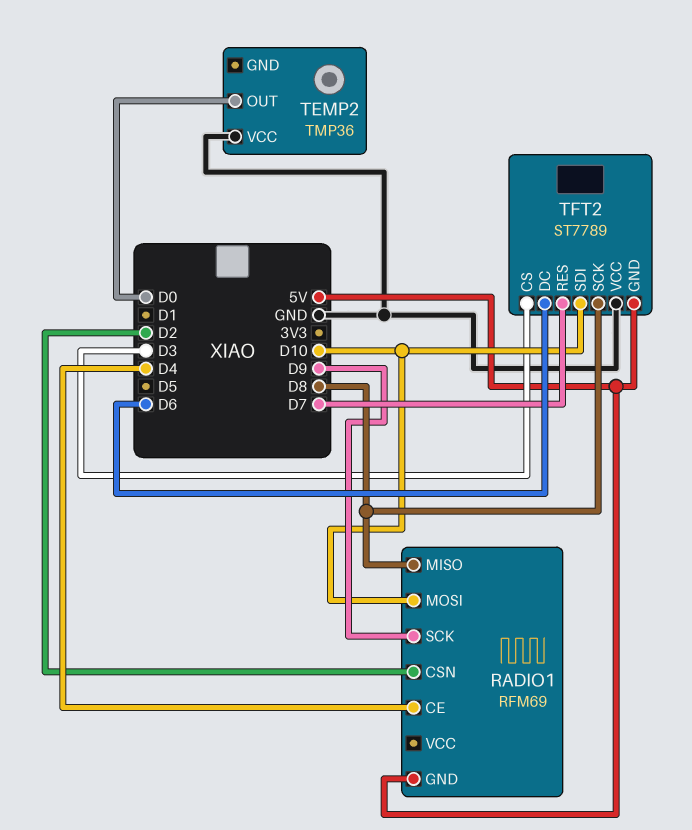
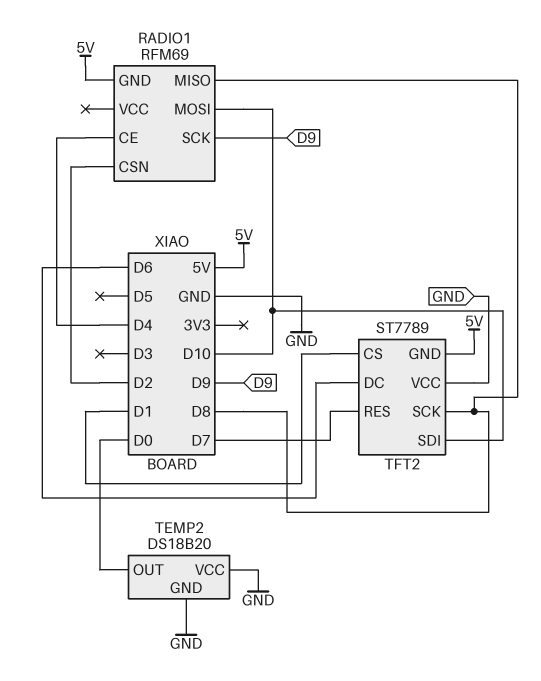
TEMP2: TMP36 -> DS18B20
TEMP2 pin GND: none -> GND
TFT2 pin CS: D3 -> D1

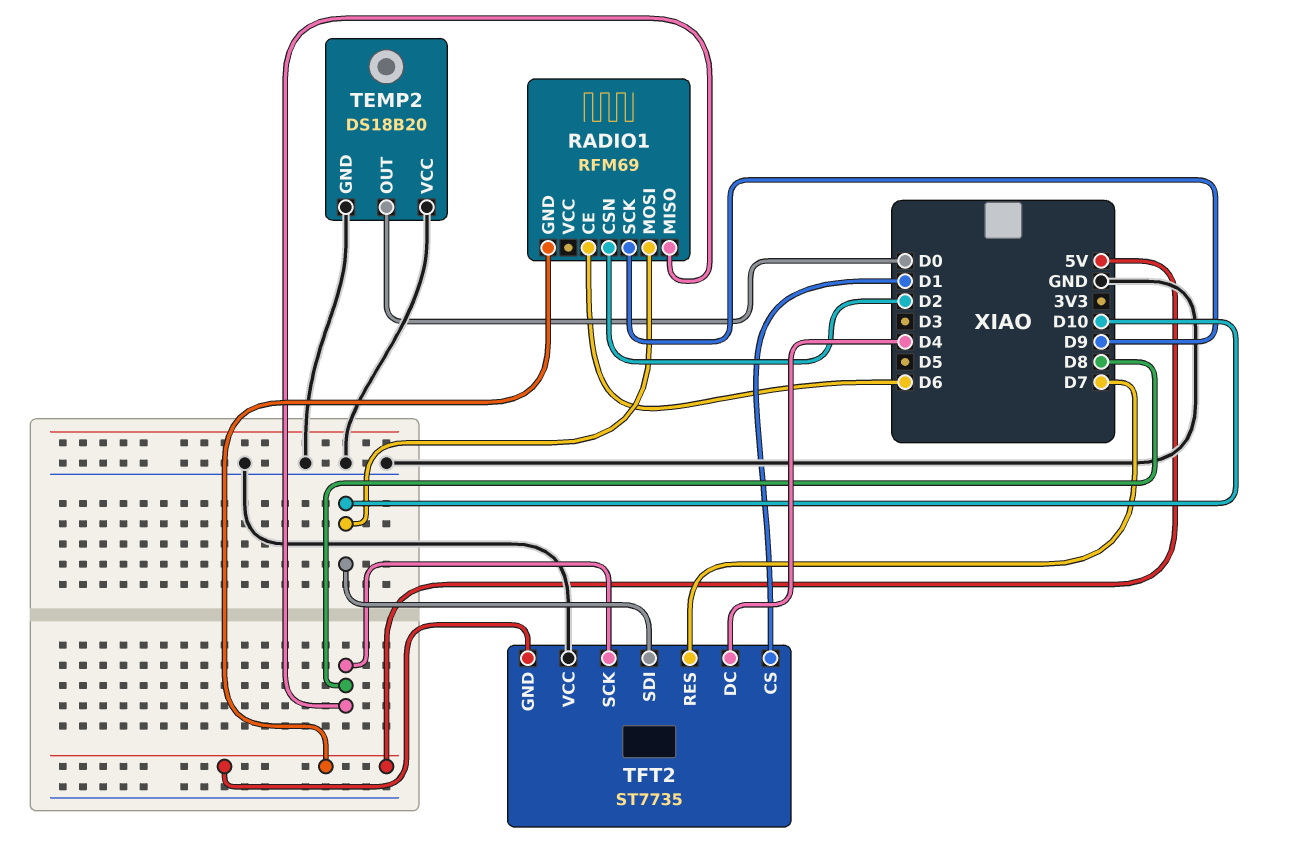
RADIO1 pin CE: D4 -> D6
TFT2: ST7789 -> ST7735
TFT2 pin DC: D6 -> D4

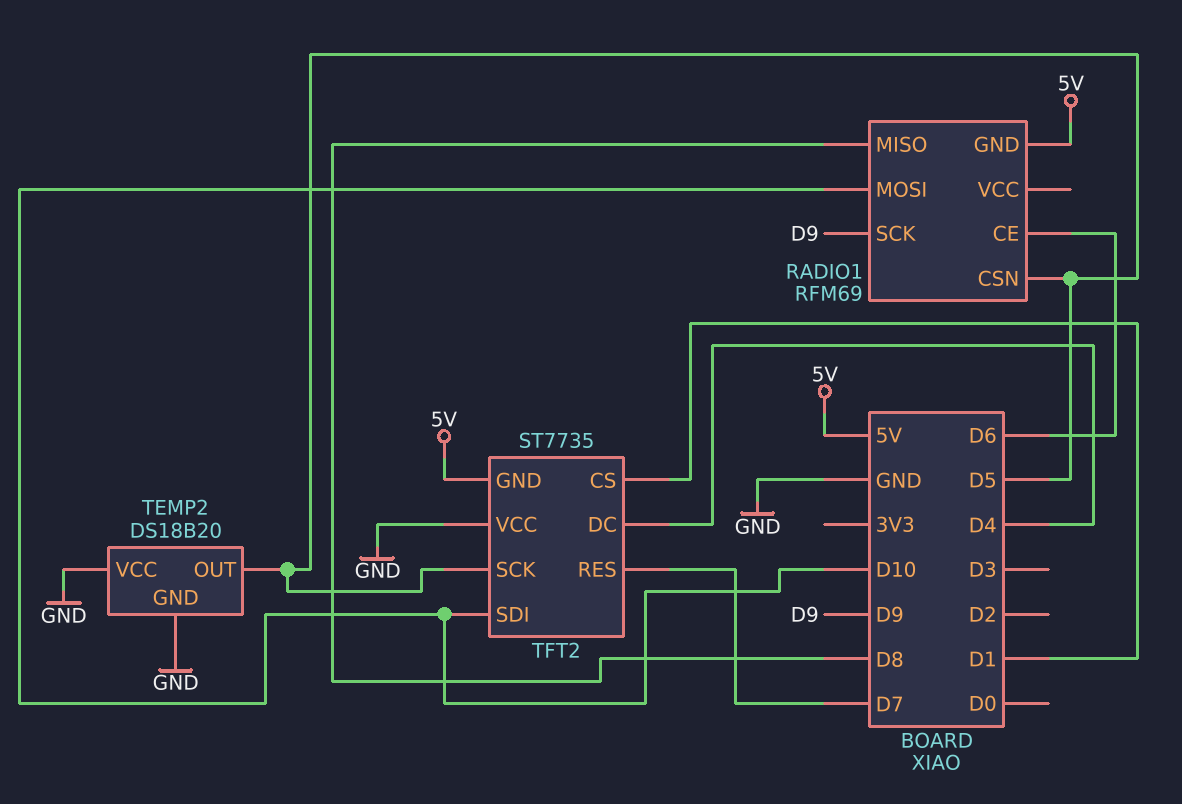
RADIO1 pin CSN: D2 -> D5
TEMP2 pin OUT: D0 -> D5
TFT2 pin SCK: D8 -> D5

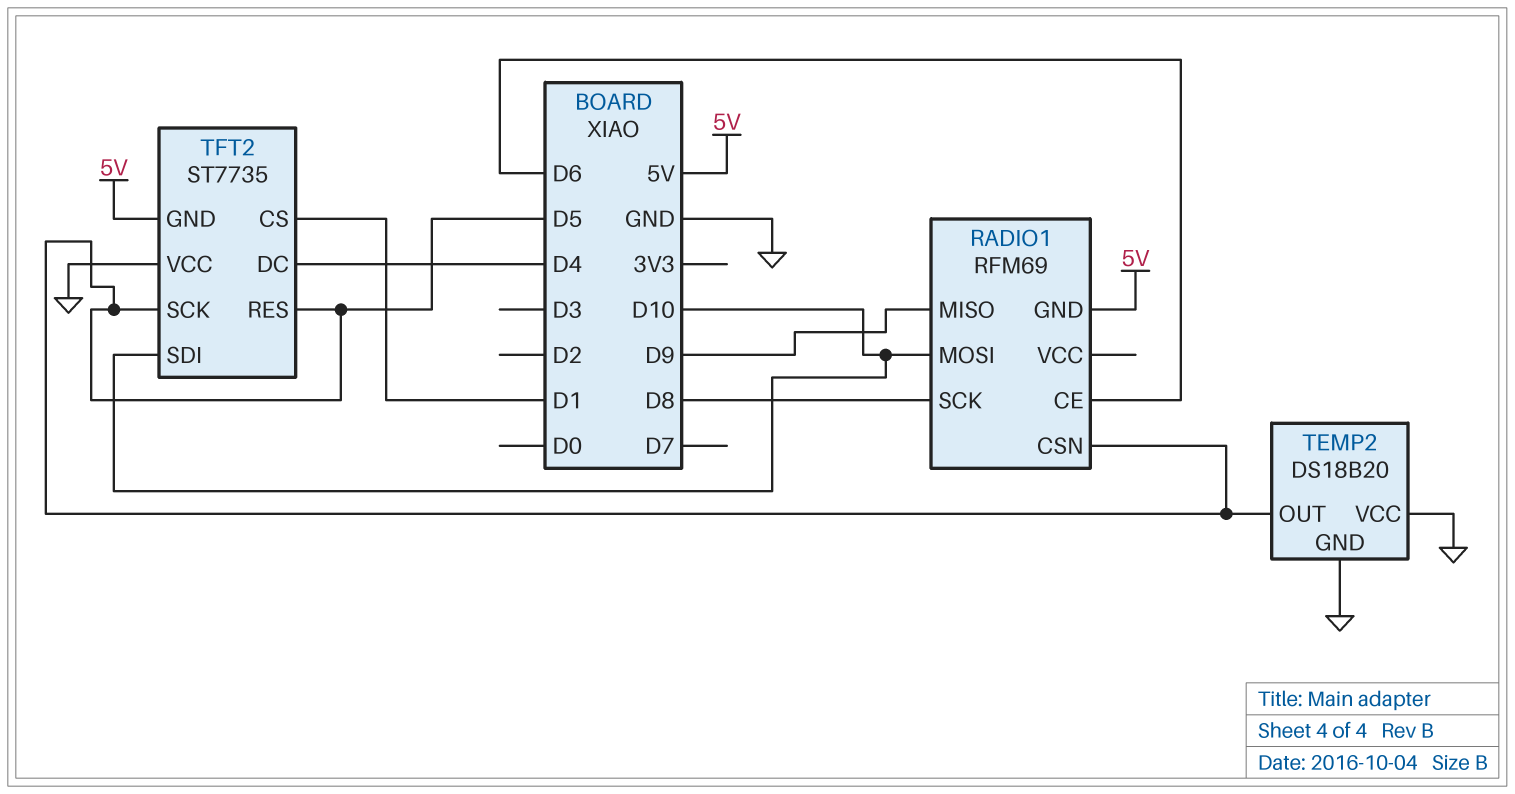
RADIO1 pin MISO: D8 -> D9
RADIO1 pin SCK: D9 -> D8
TFT2 pin RES: D7 -> D5

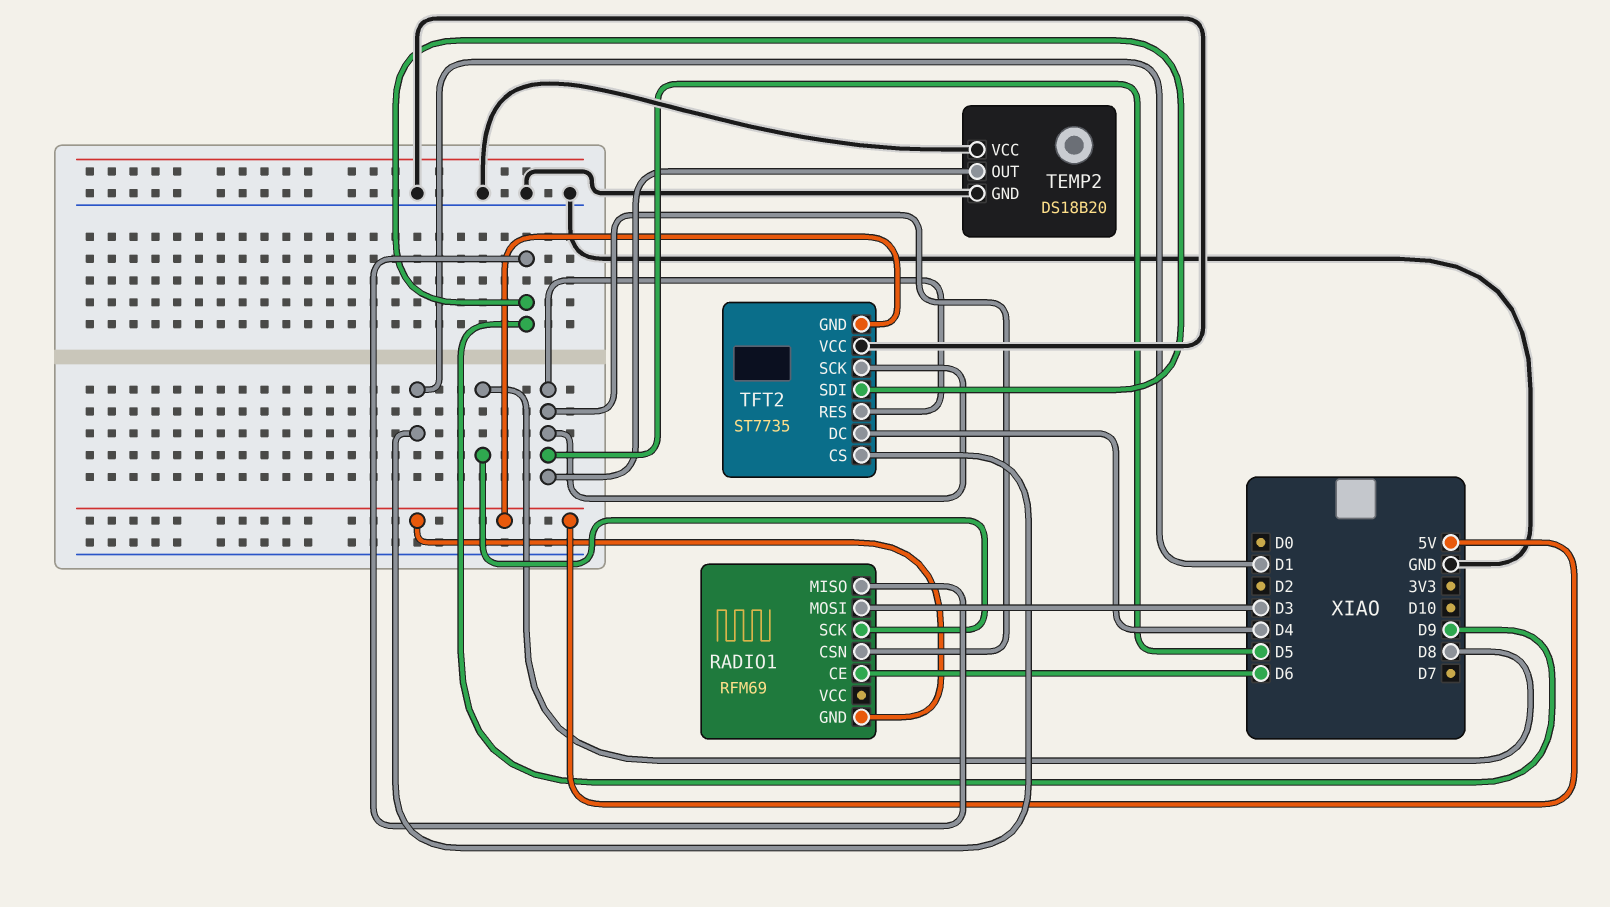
RADIO1 pin MOSI: D10 -> D3
TFT2 pin SDI: D10 -> D9

